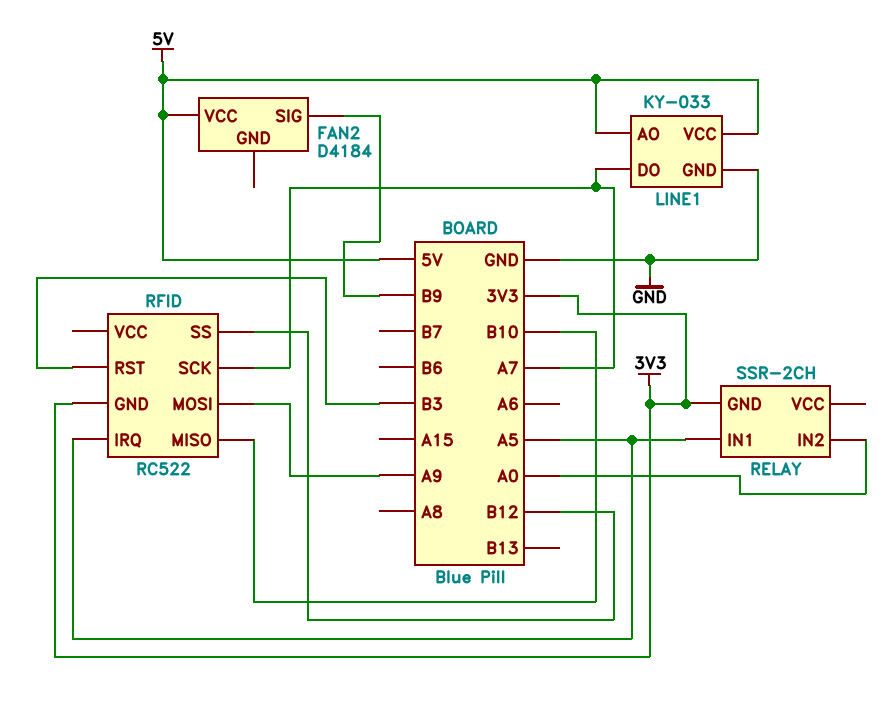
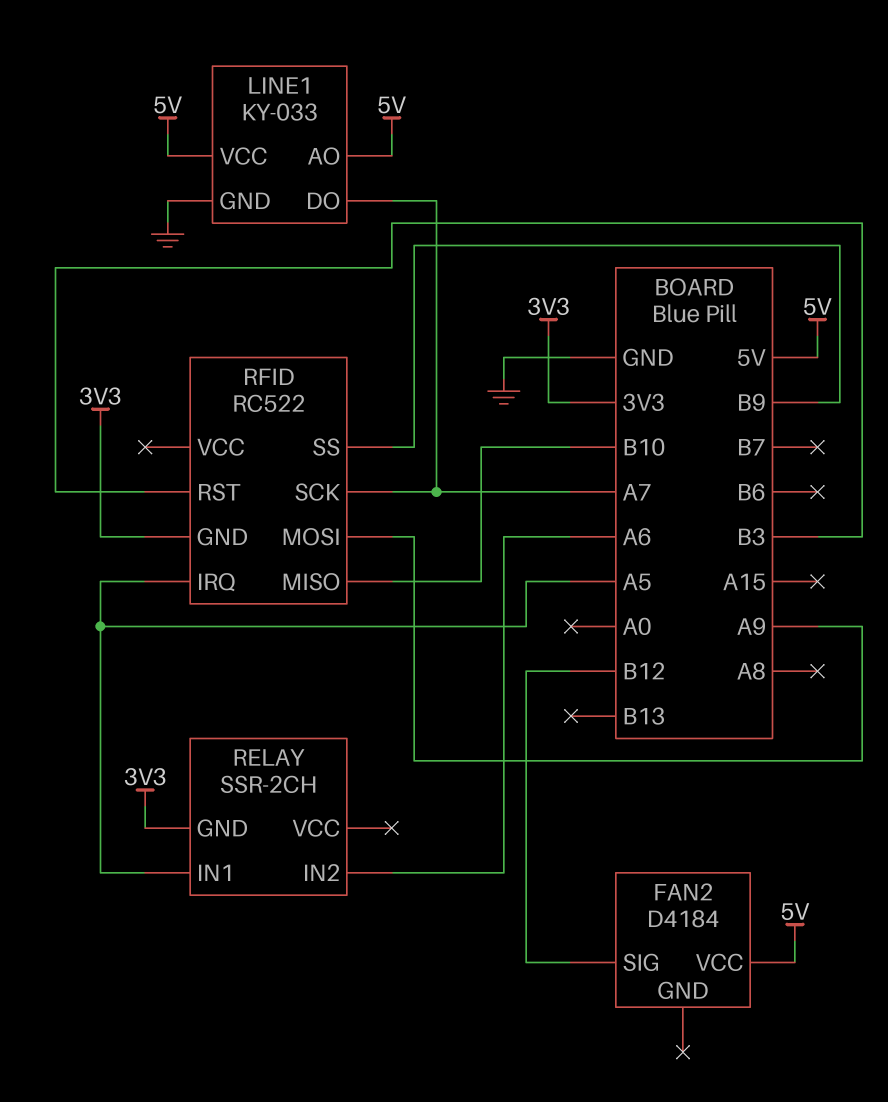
FAN2 pin SIG: B9 -> B12
RELAY pin IN2: A0 -> A6
RFID pin SS: B12 -> B9

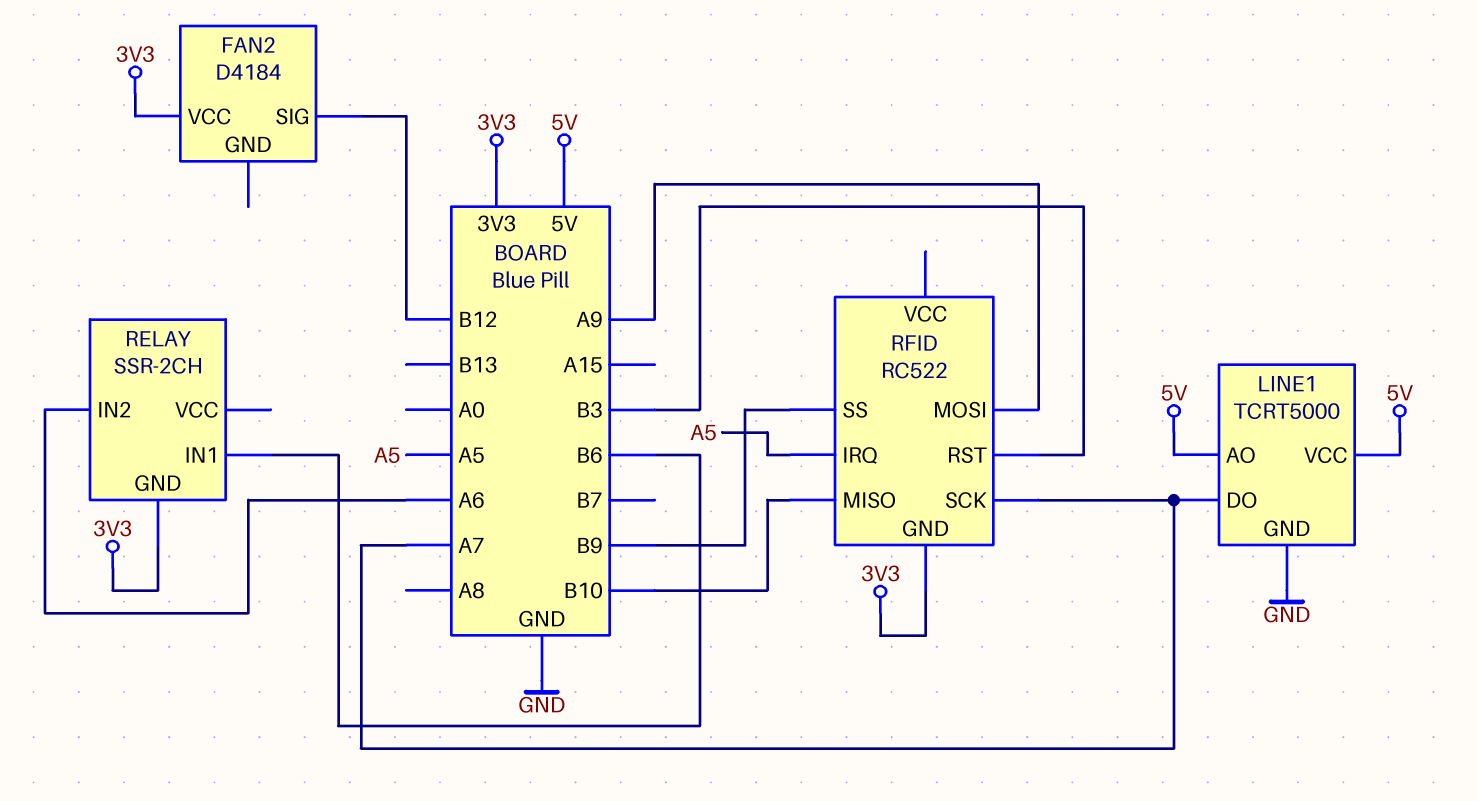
FAN2 pin VCC: 5V -> 3V3
LINE1: KY-033 -> TCRT5000
RELAY pin IN1: A5 -> B6

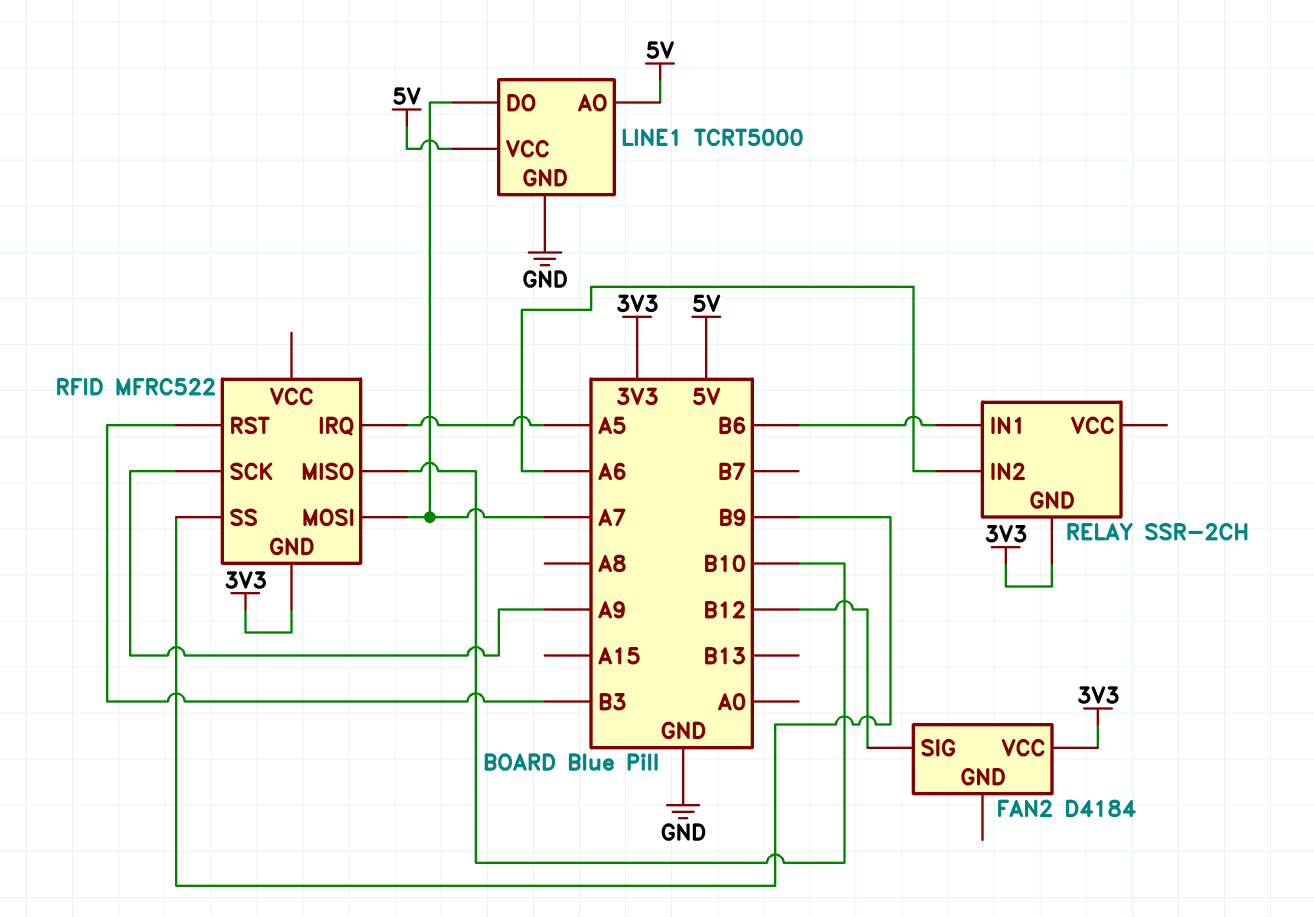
RFID: RC522 -> MFRC522
RFID pin MOSI: A9 -> A7
RFID pin SCK: A7 -> A9

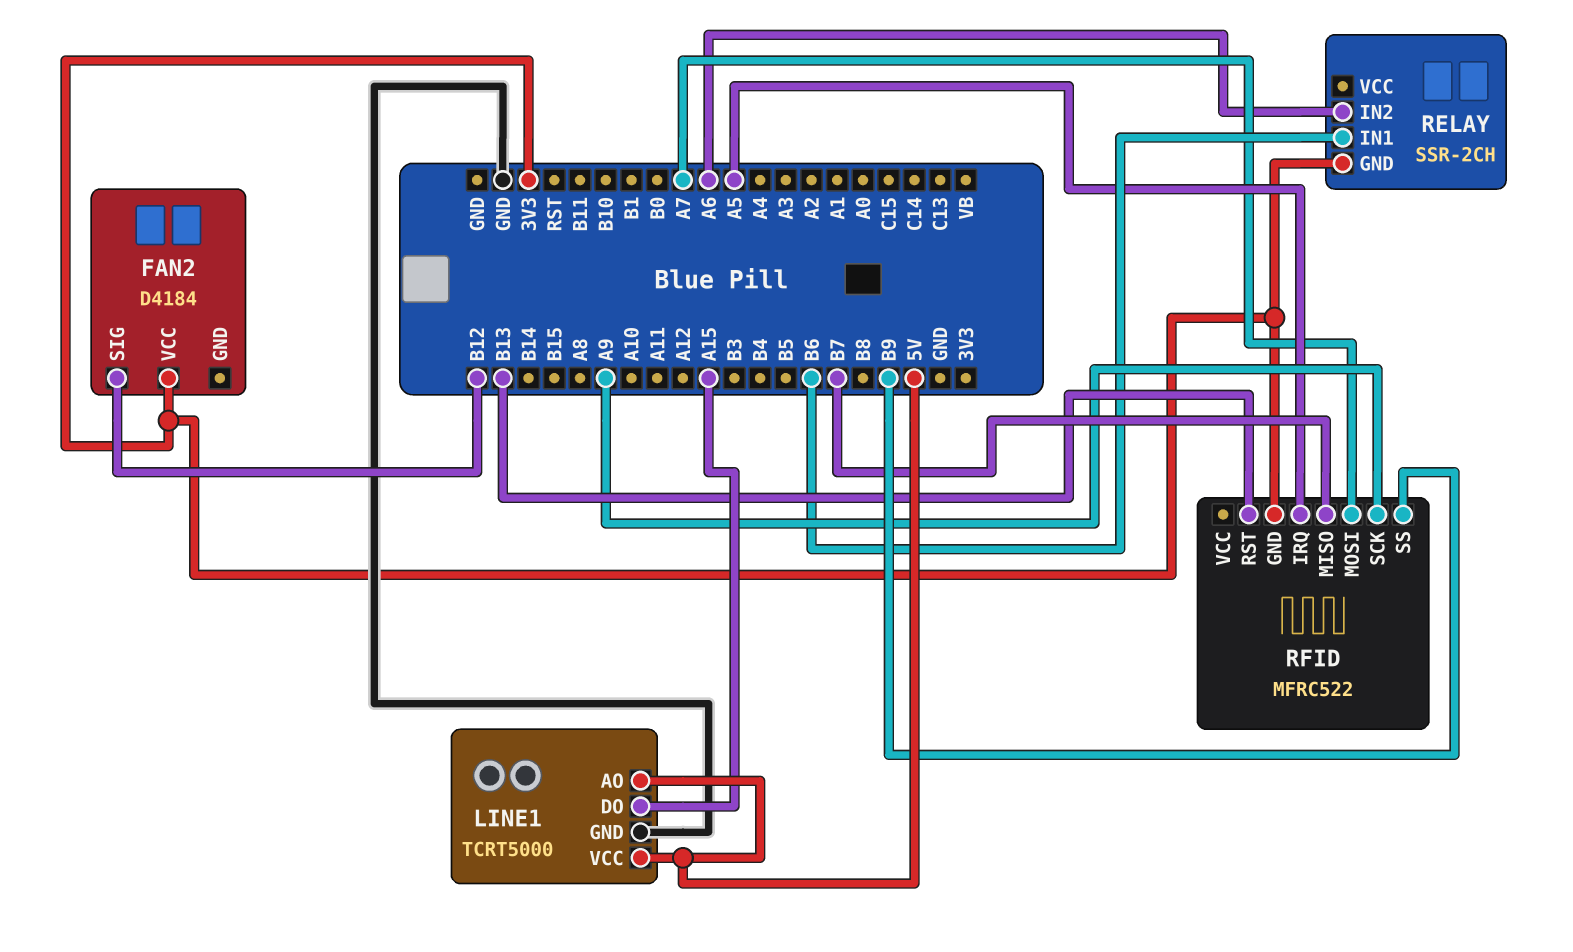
LINE1 pin DO: A7 -> A15
RFID pin MISO: B10 -> B7
RFID pin RST: B3 -> B13

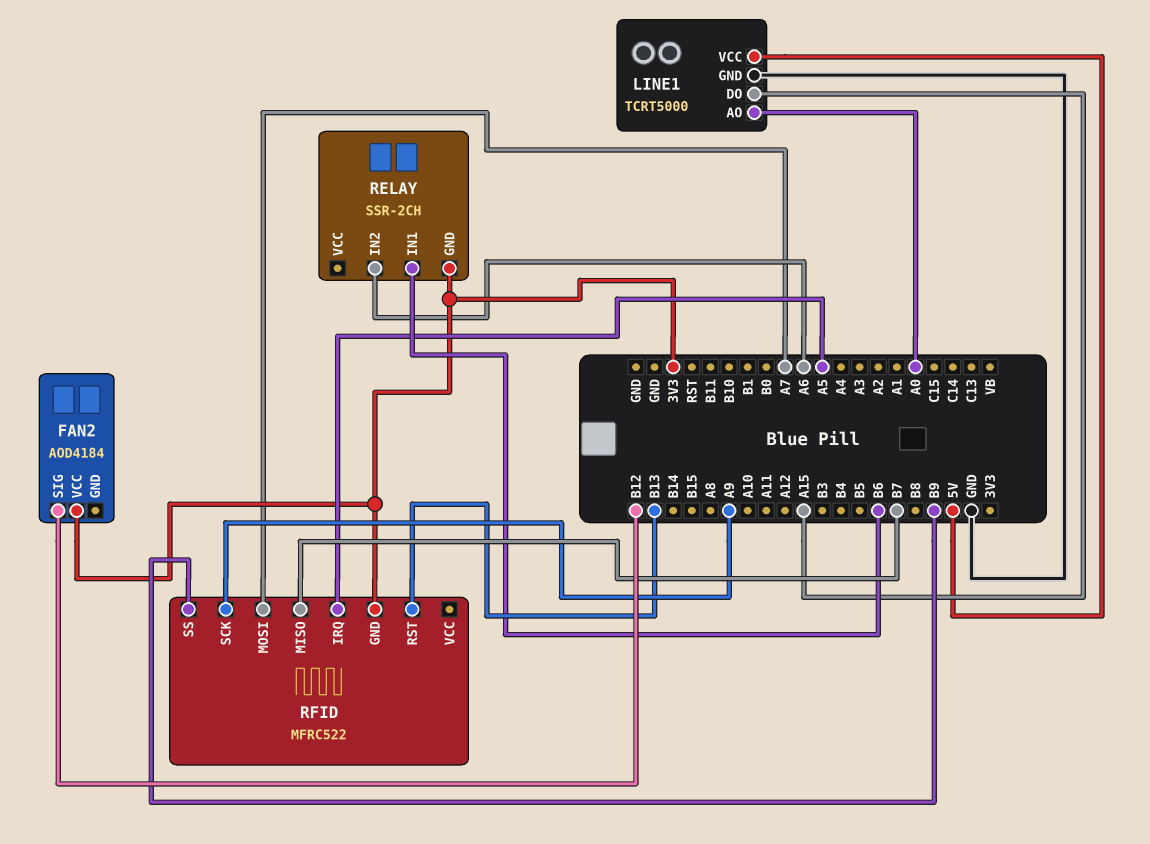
FAN2: D4184 -> AOD4184
LINE1 pin AO: 5V -> A0

